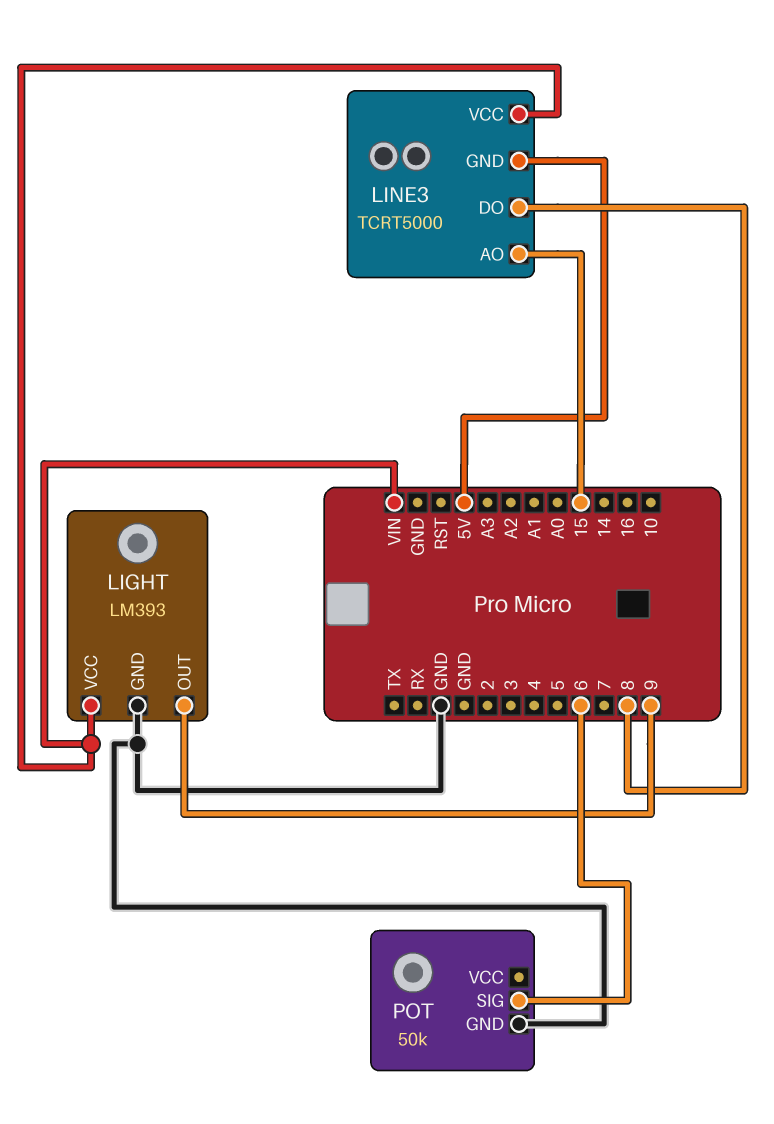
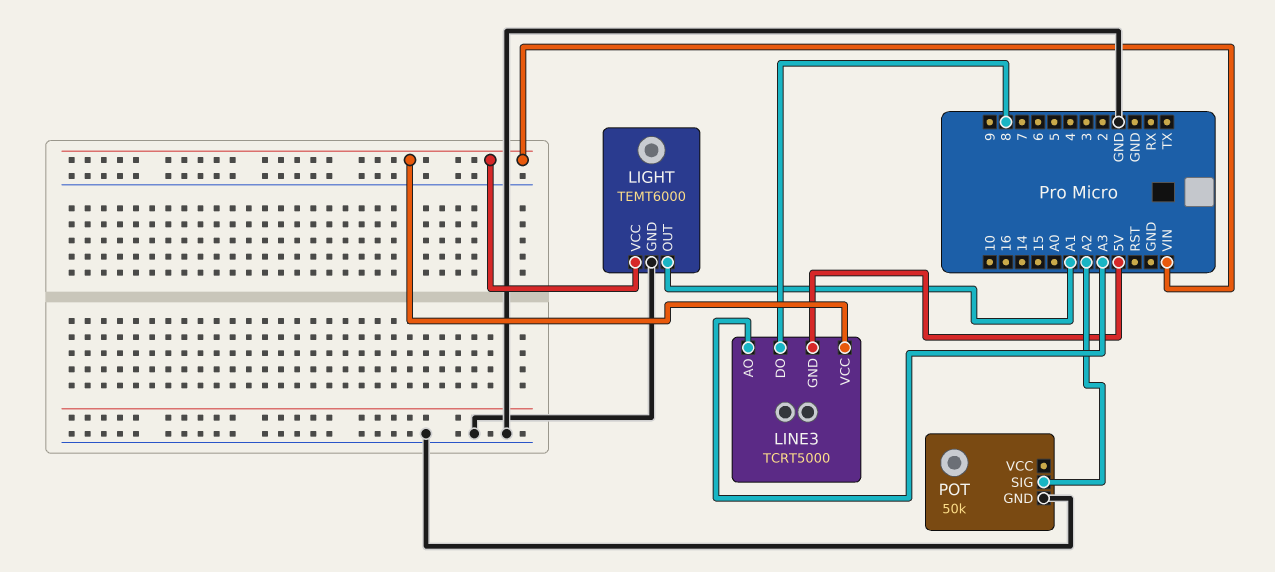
LIGHT: LM393 -> TEMT6000
LIGHT pin OUT: 9 -> A1
LINE3 pin AO: 15 -> A3
POT pin SIG: 6 -> A2

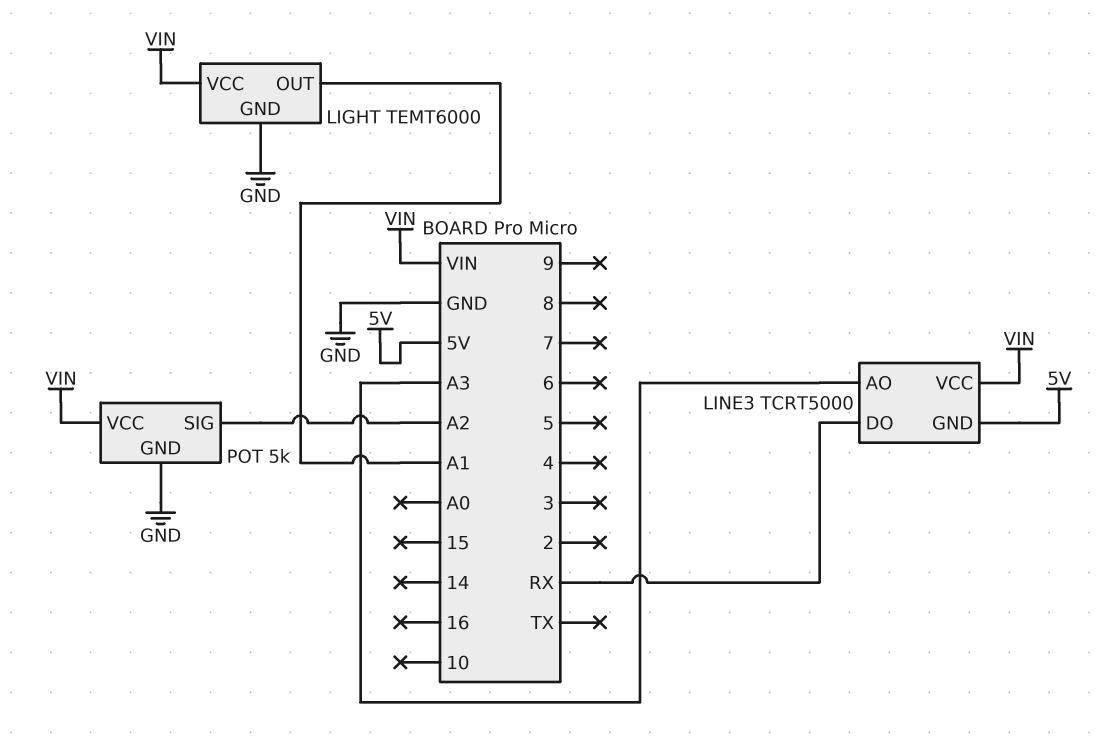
LINE3 pin DO: 8 -> RX
POT: 50k -> 5k
POT pin VCC: none -> VIN

